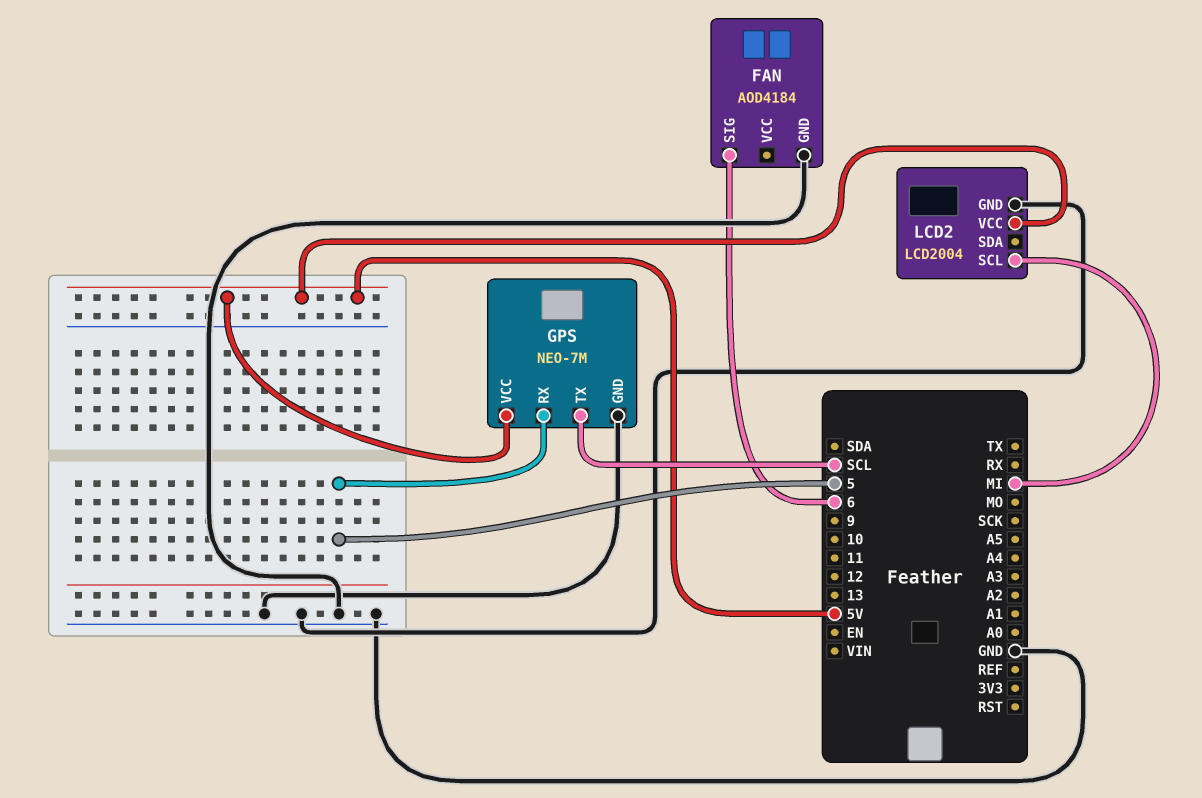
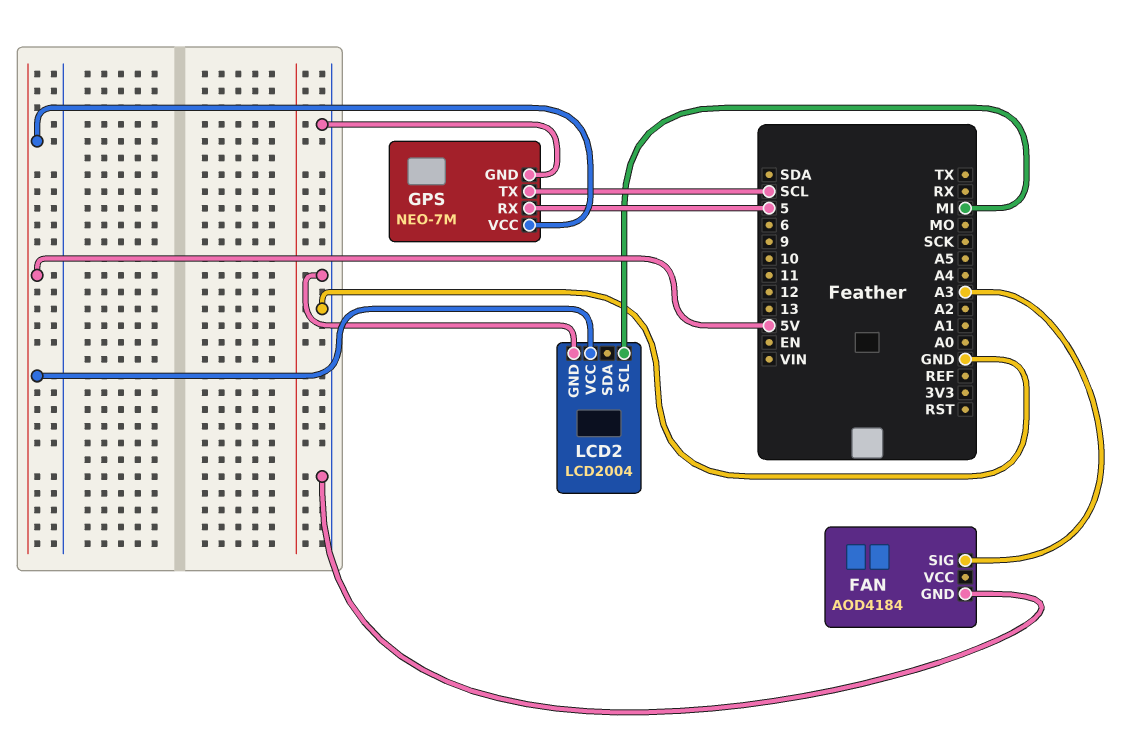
FAN pin SIG: 6 -> A3

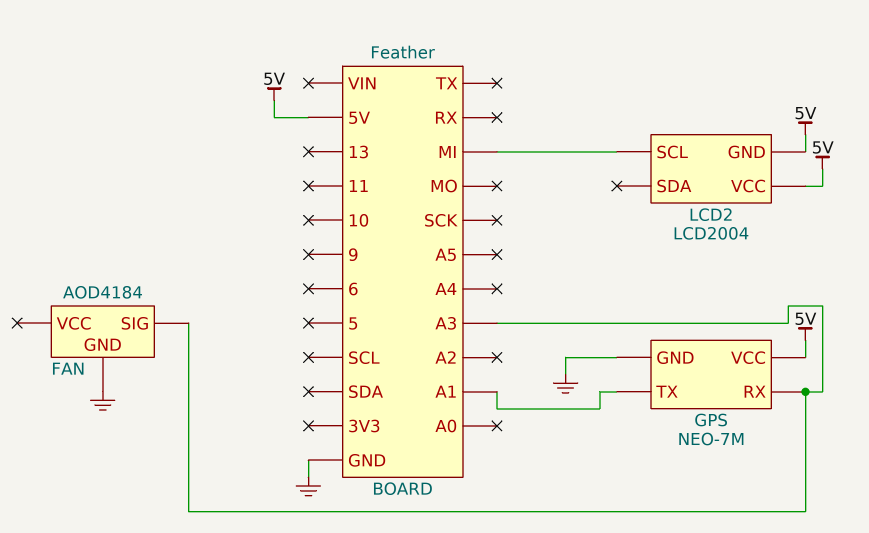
GPS pin RX: 5 -> A3
GPS pin TX: SCL -> A1
LCD2 pin GND: GND -> 5V

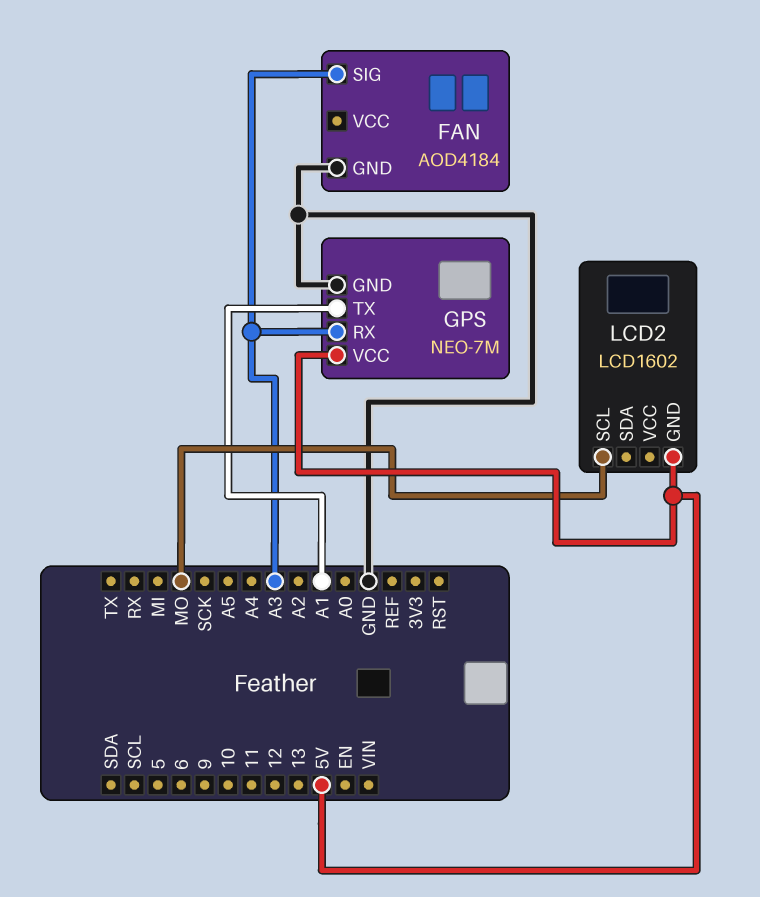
LCD2: LCD2004 -> LCD1602
LCD2 pin SCL: MI -> MO
LCD2 pin VCC: 5V -> none

